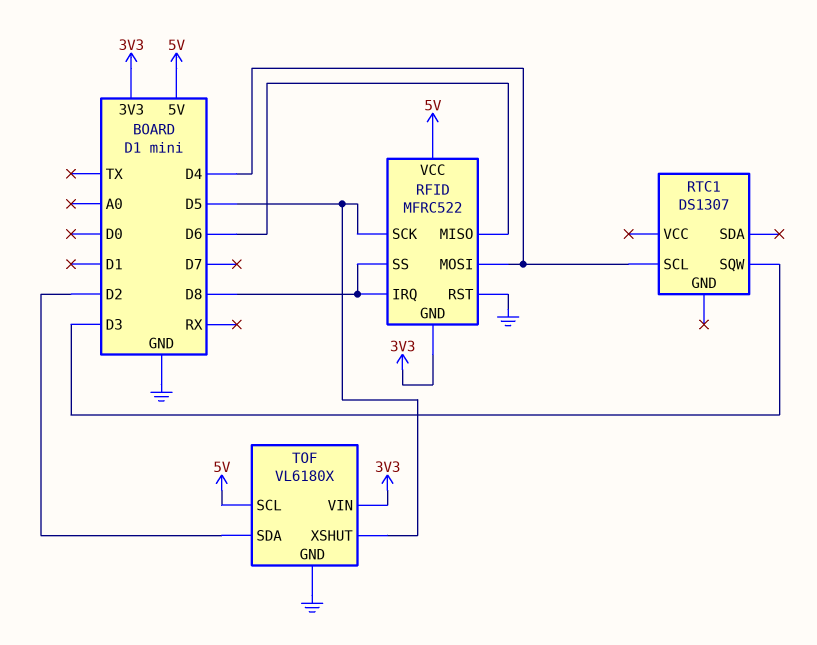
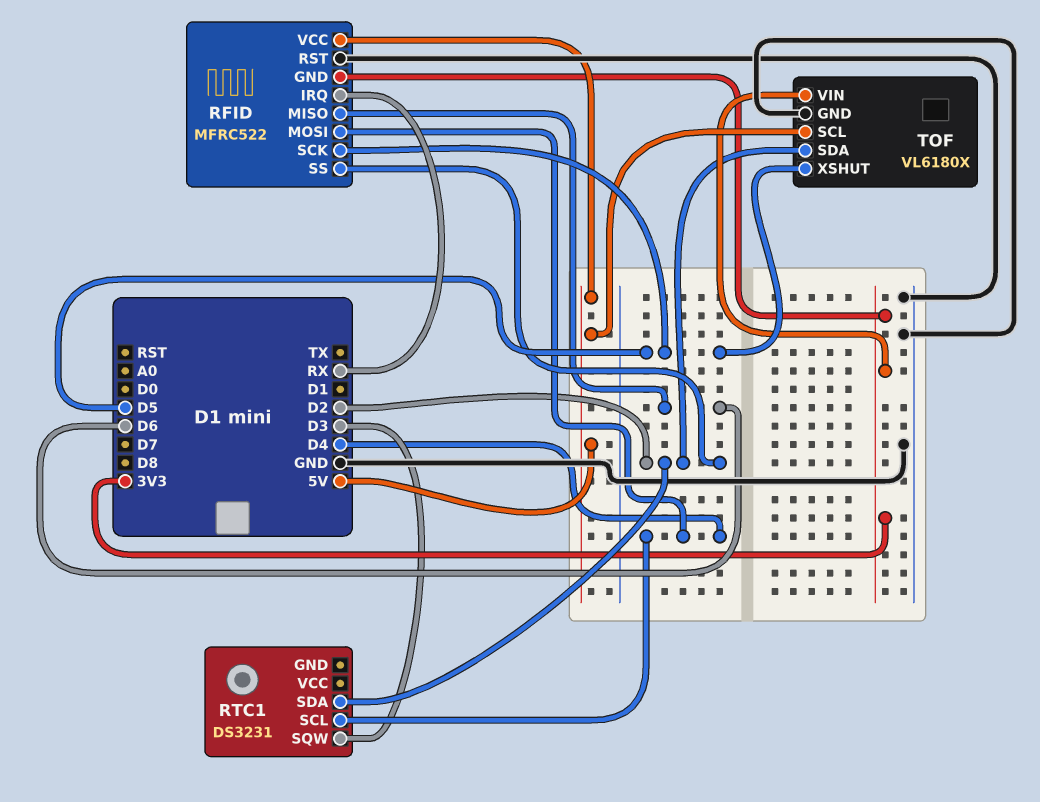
RFID pin IRQ: D8 -> RX
RFID pin SS: D8 -> D2
RTC1: DS1307 -> DS3231
RTC1 pin SDA: none -> D2

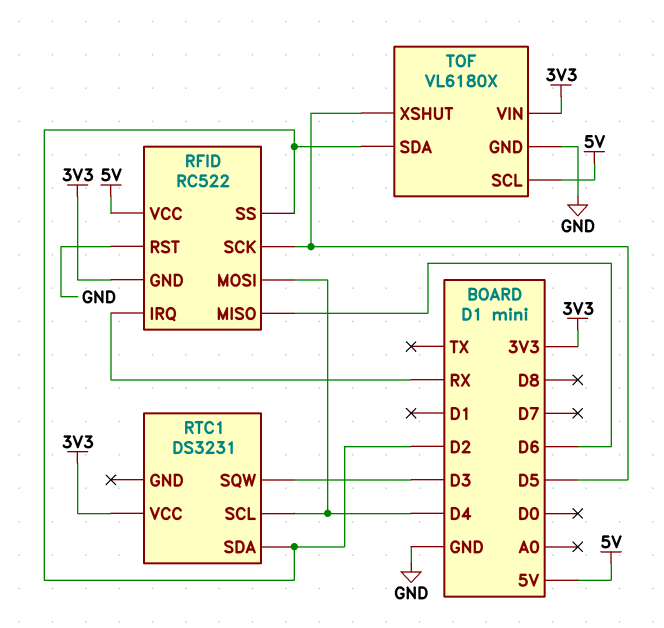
RFID: MFRC522 -> RC522
RTC1 pin VCC: none -> 3V3

